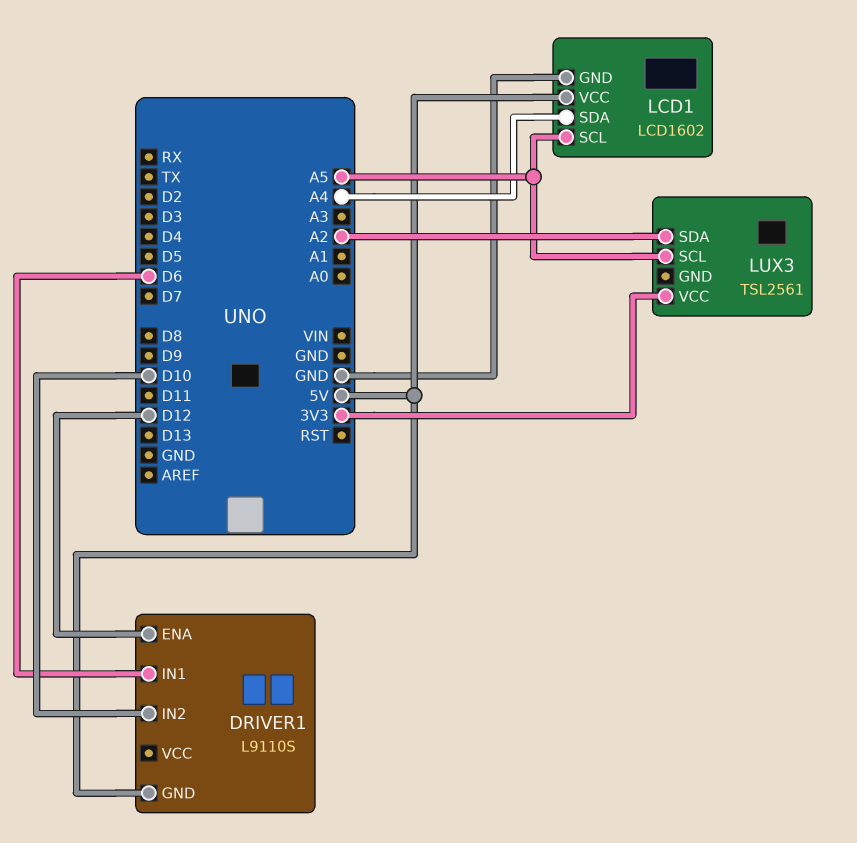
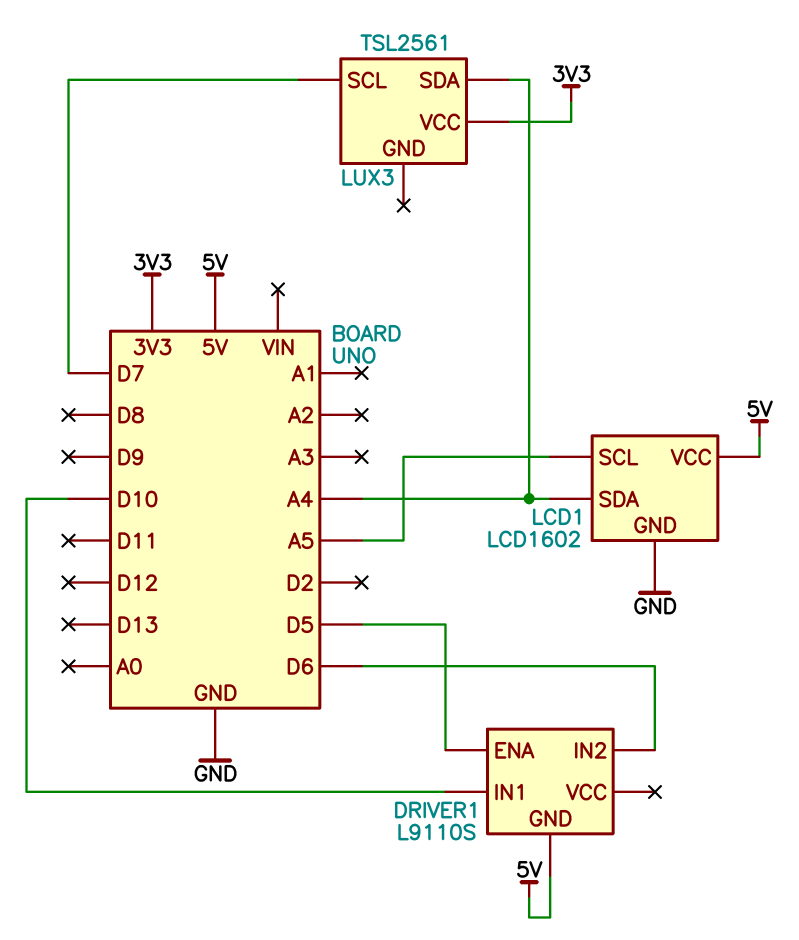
DRIVER1 pin ENA: D12 -> D5
DRIVER1 pin IN1: D6 -> D10
DRIVER1 pin IN2: D10 -> D6
LUX3 pin SCL: A5 -> D7
LUX3 pin SDA: A2 -> A4

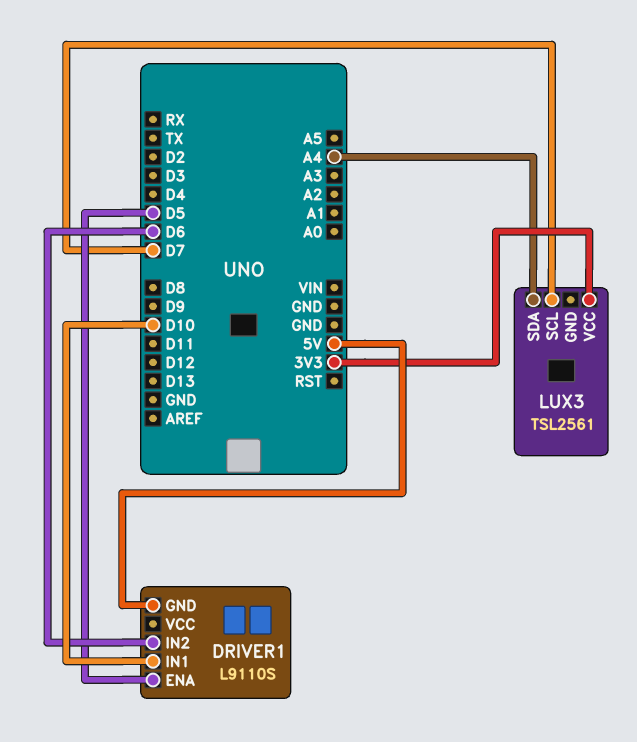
LCD1: LCD1602 -> none
LCD1 pin GND: GND -> none
LCD1 pin SCL: A5 -> none
LCD1 pin SDA: A4 -> none
LCD1 pin VCC: 5V -> none

